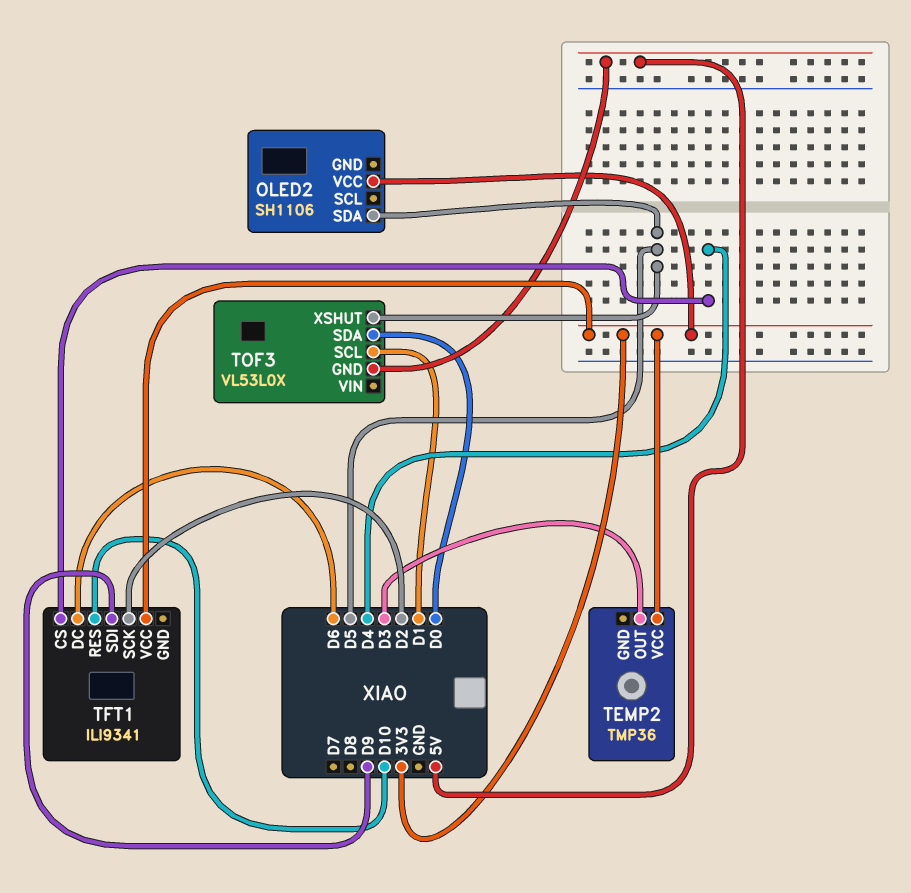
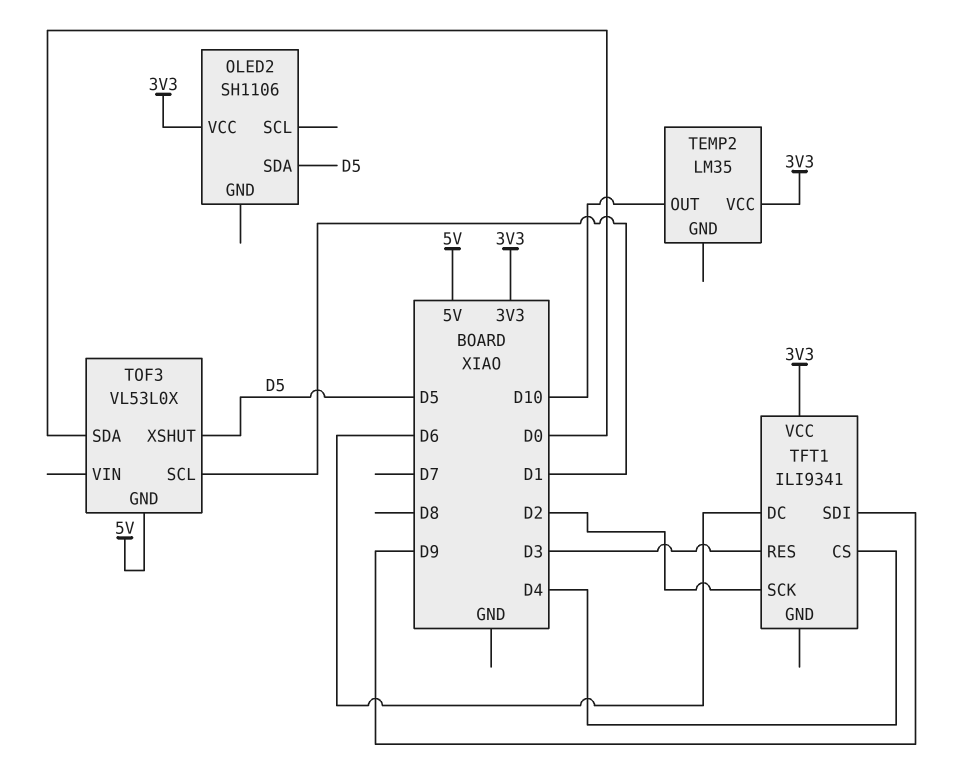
TEMP2: TMP36 -> LM35
TEMP2 pin OUT: D3 -> D10
TFT1 pin RES: D10 -> D3

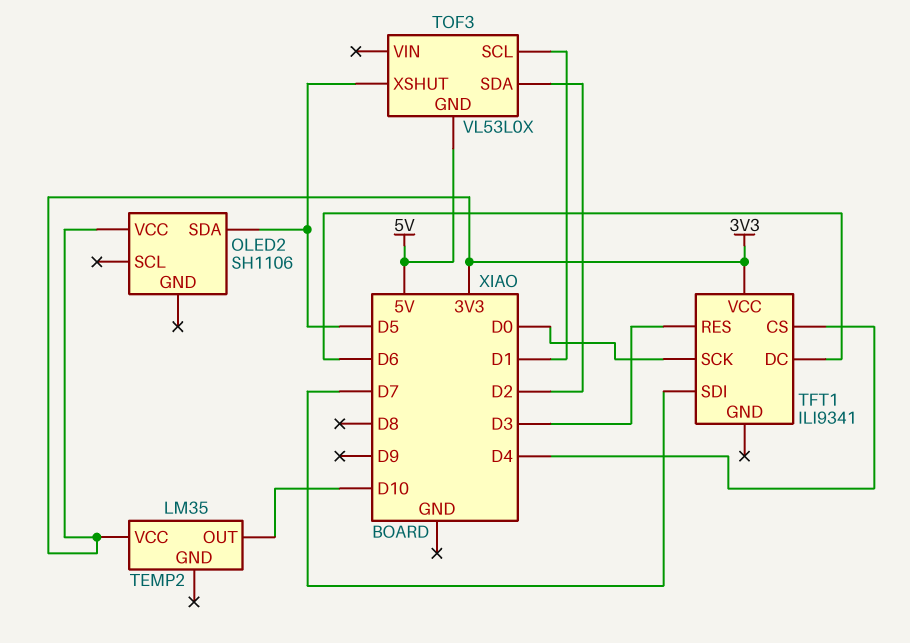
TFT1 pin SCK: D2 -> D0
TFT1 pin SDI: D9 -> D7
TOF3 pin SDA: D0 -> D2

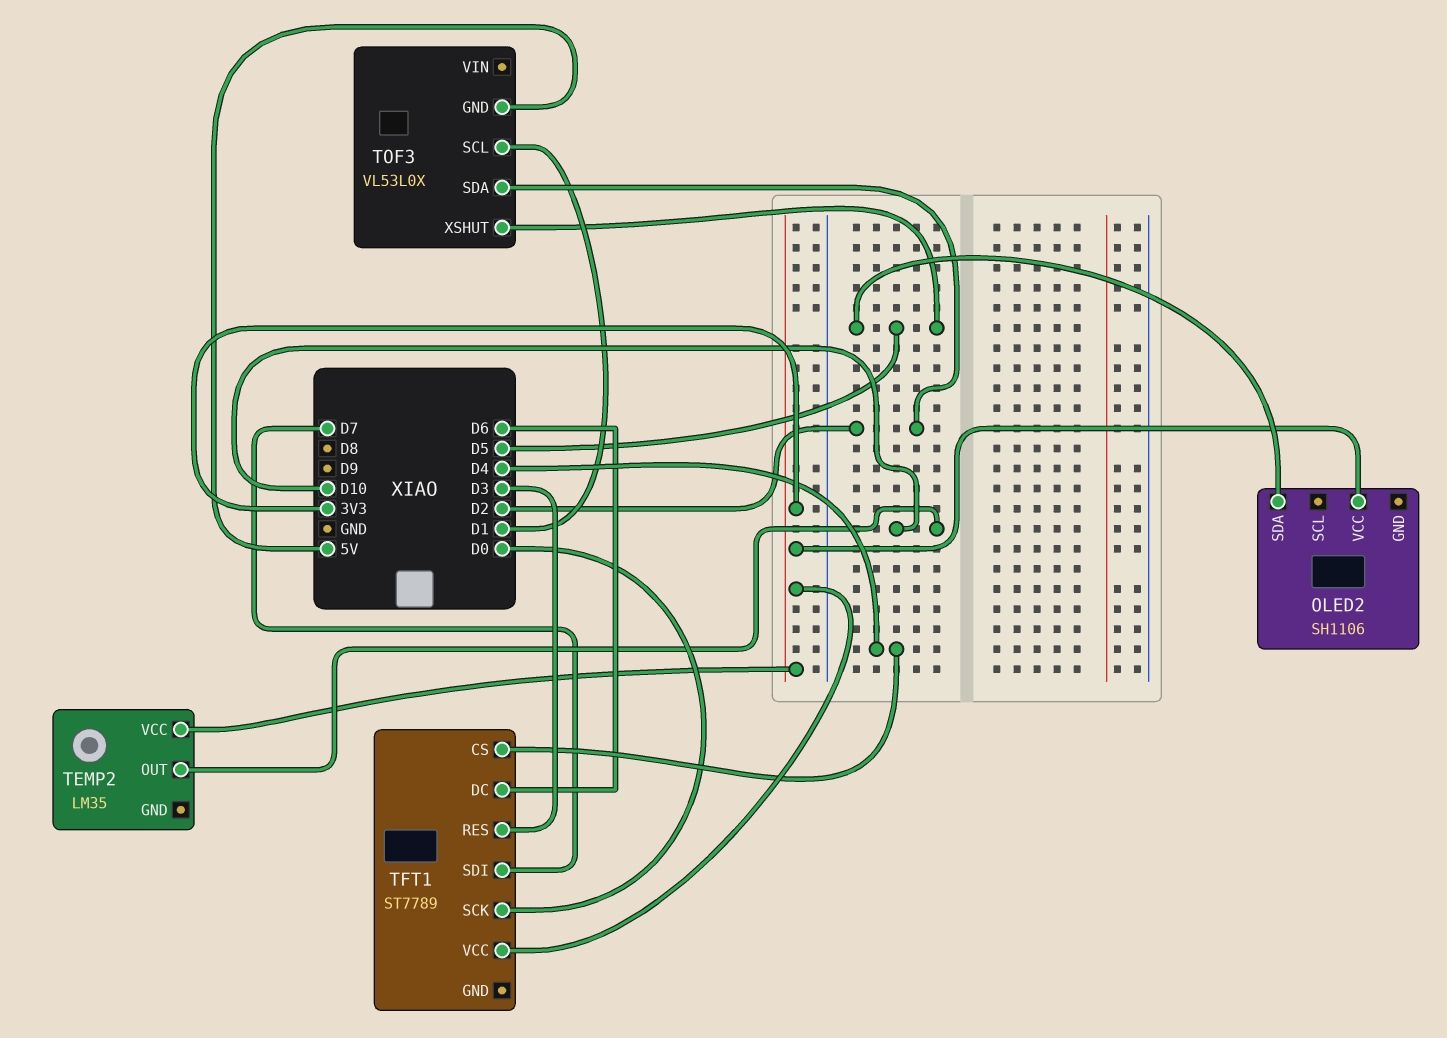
TFT1: ILI9341 -> ST7789

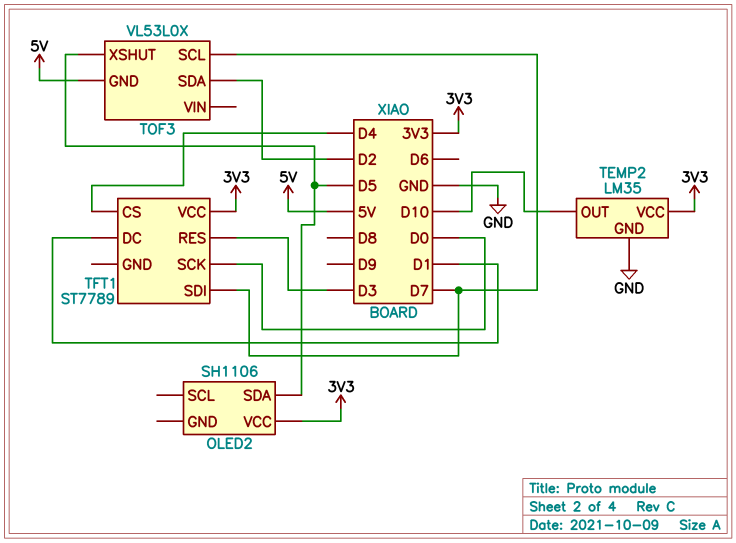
TEMP2 pin GND: none -> GND
TFT1 pin DC: D6 -> D1
TOF3 pin SCL: D1 -> D7

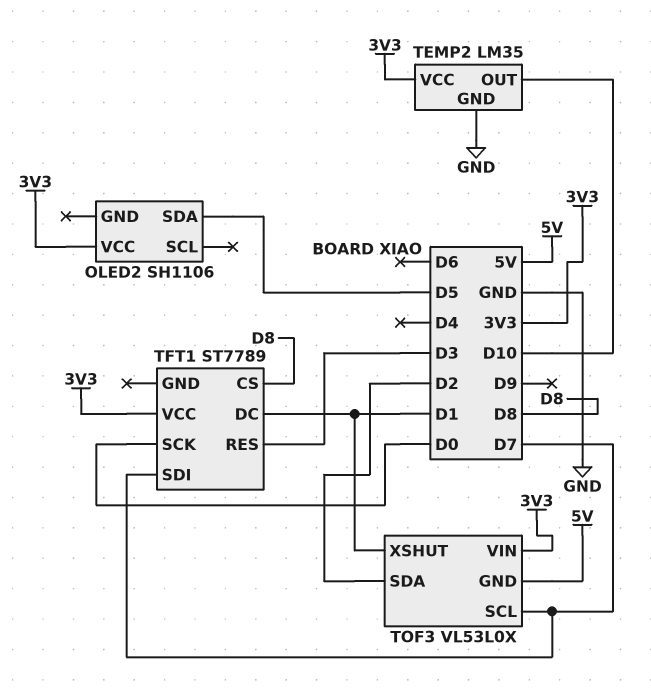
TFT1 pin CS: D4 -> D8
TOF3 pin VIN: none -> 3V3
TOF3 pin XSHUT: D5 -> D1

